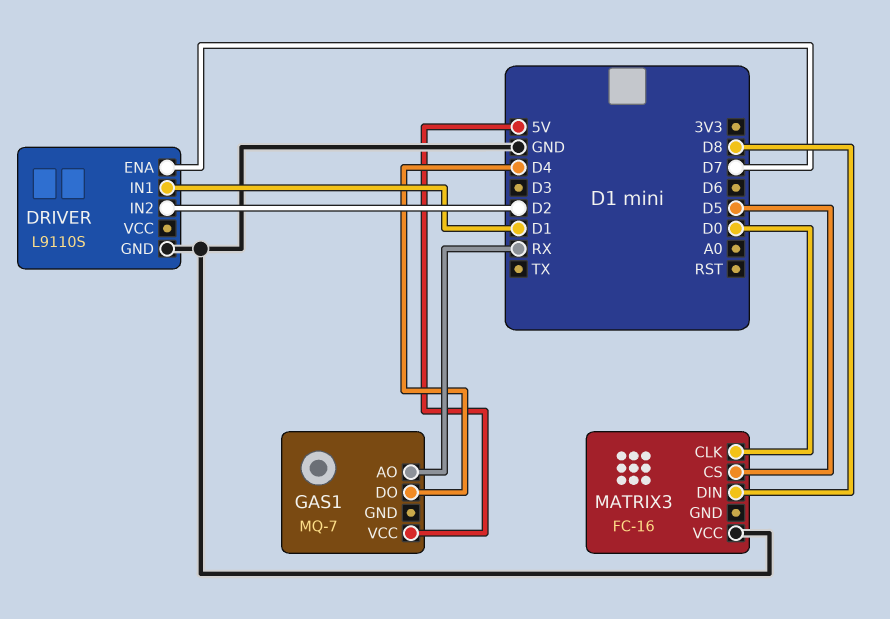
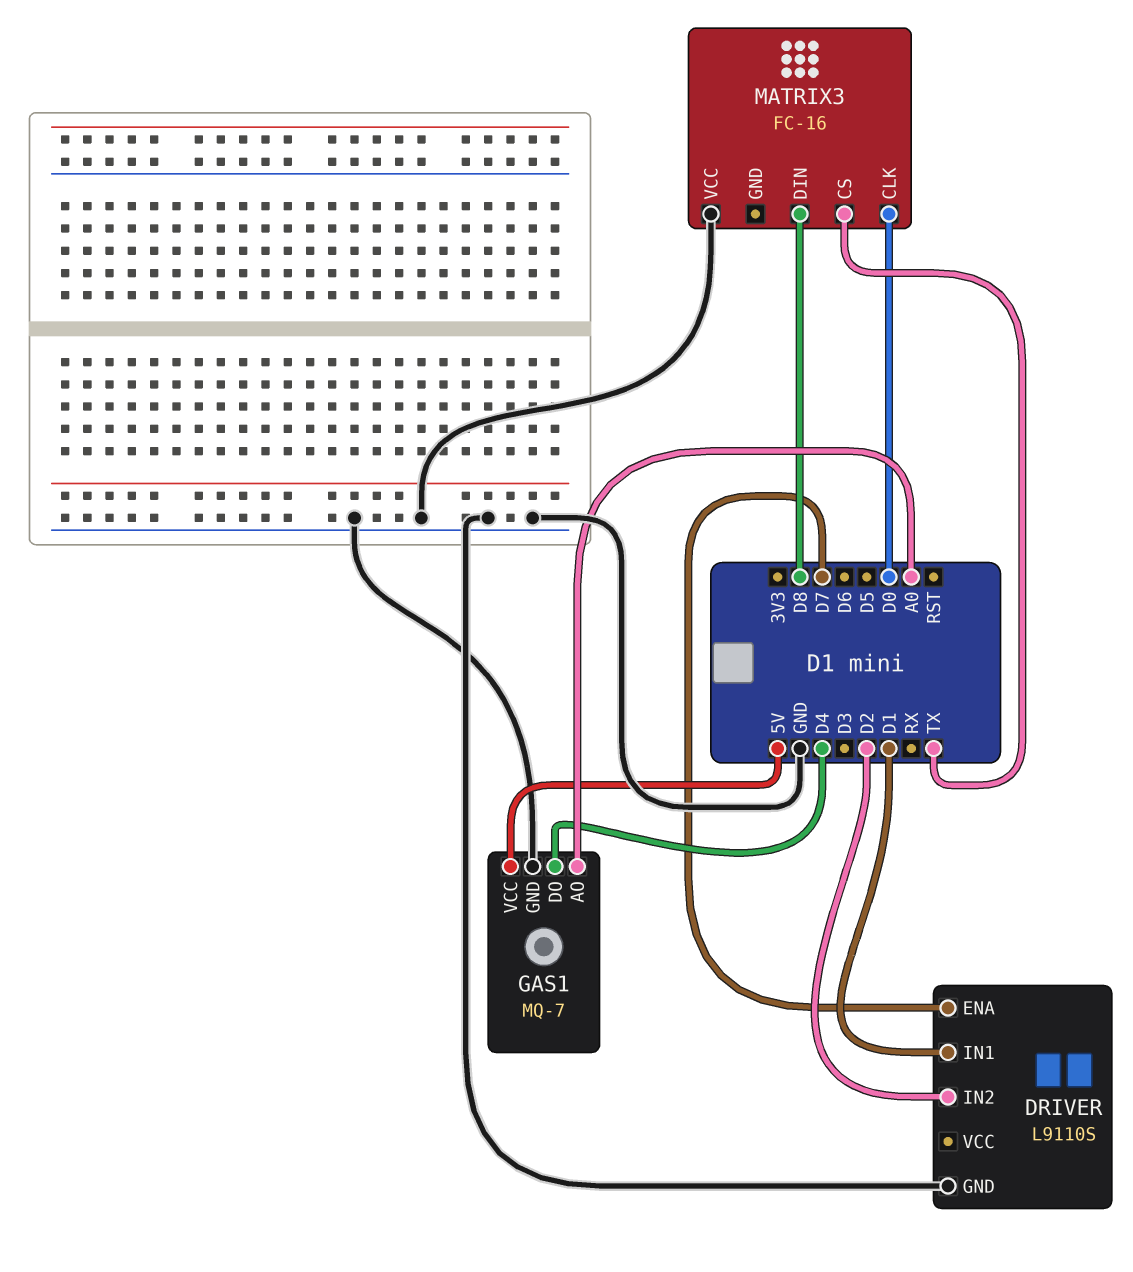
GAS1 pin AO: RX -> A0
GAS1 pin GND: none -> GND
MATRIX3 pin CS: D5 -> TX

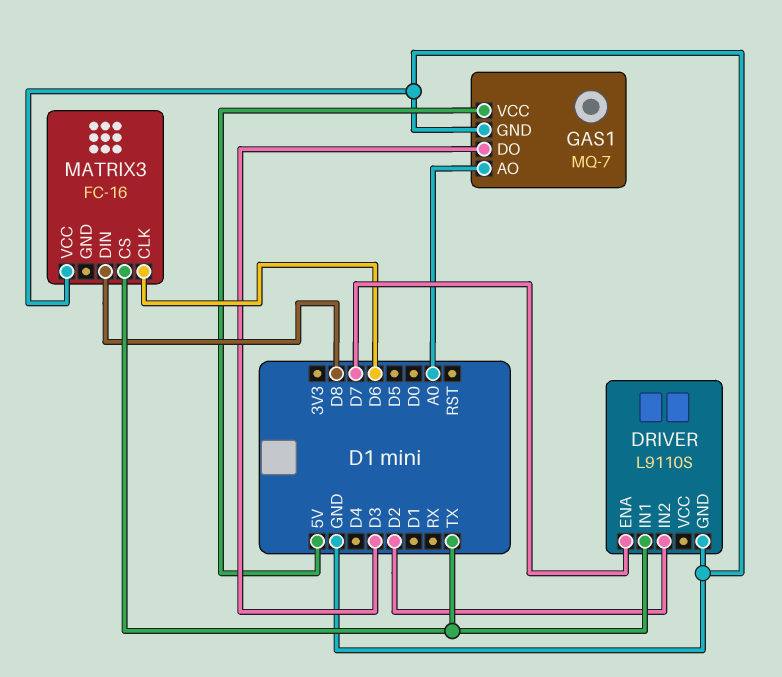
DRIVER pin IN1: D1 -> TX
GAS1 pin DO: D4 -> D3
MATRIX3 pin CLK: D0 -> D6

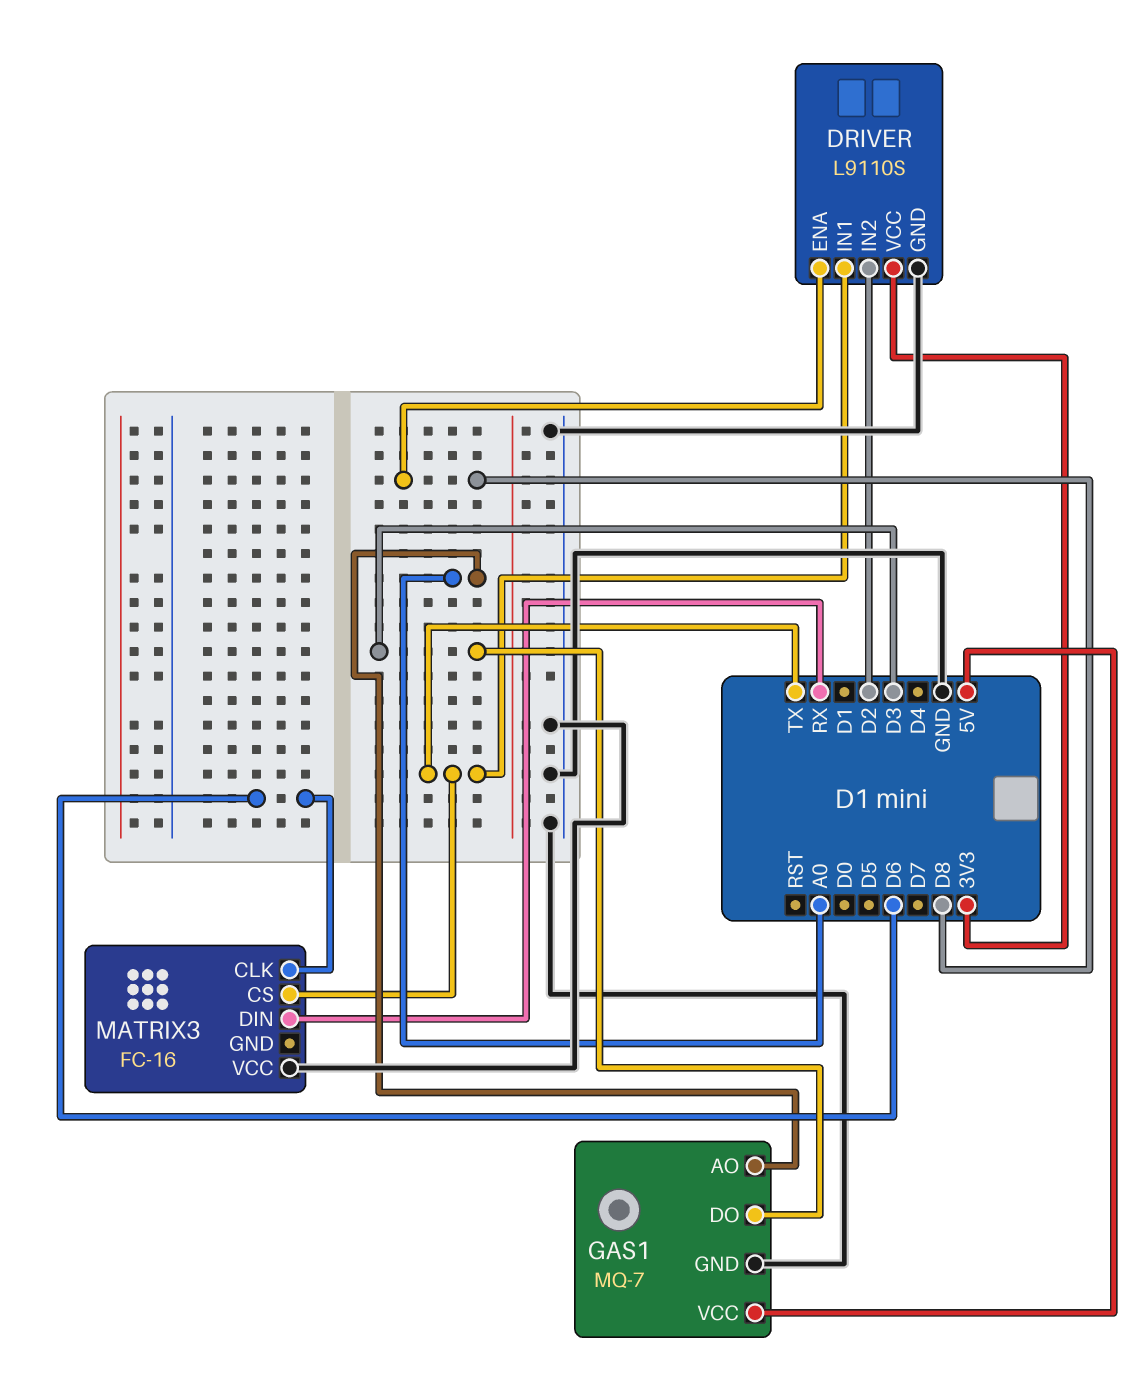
DRIVER pin ENA: D7 -> D8
DRIVER pin VCC: none -> 3V3
MATRIX3 pin DIN: D8 -> RX

